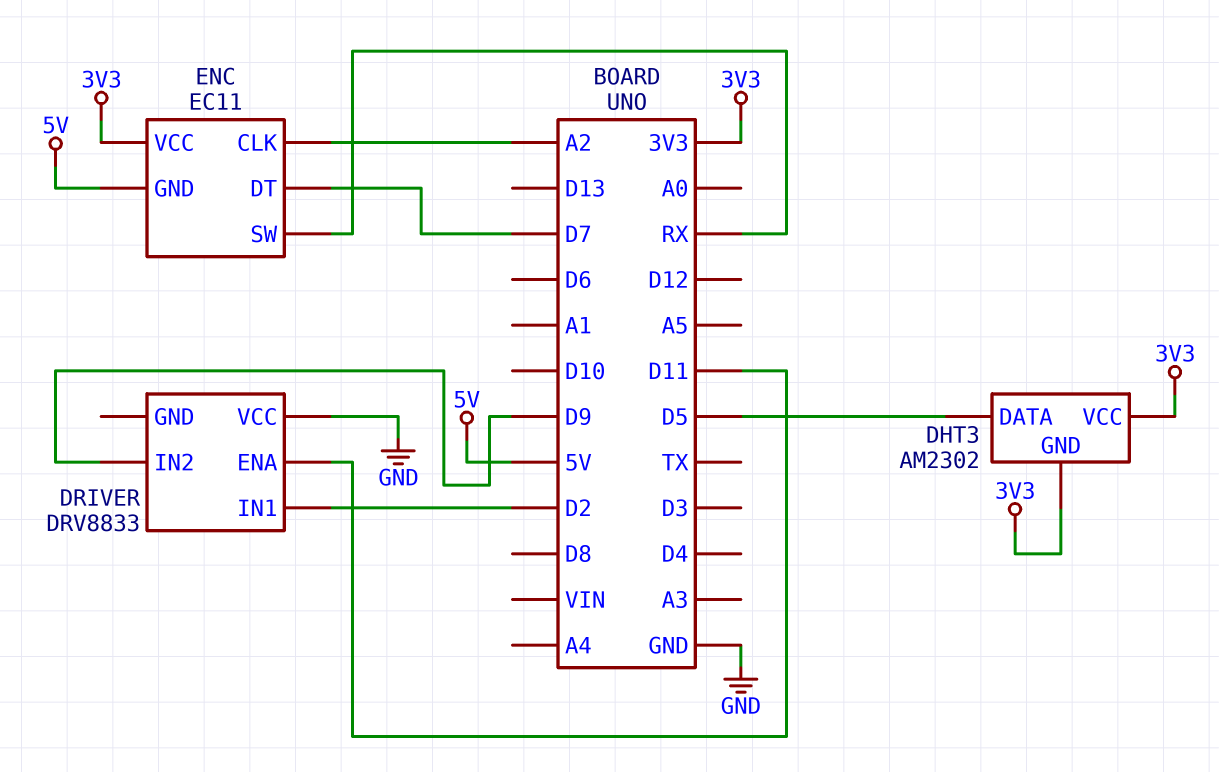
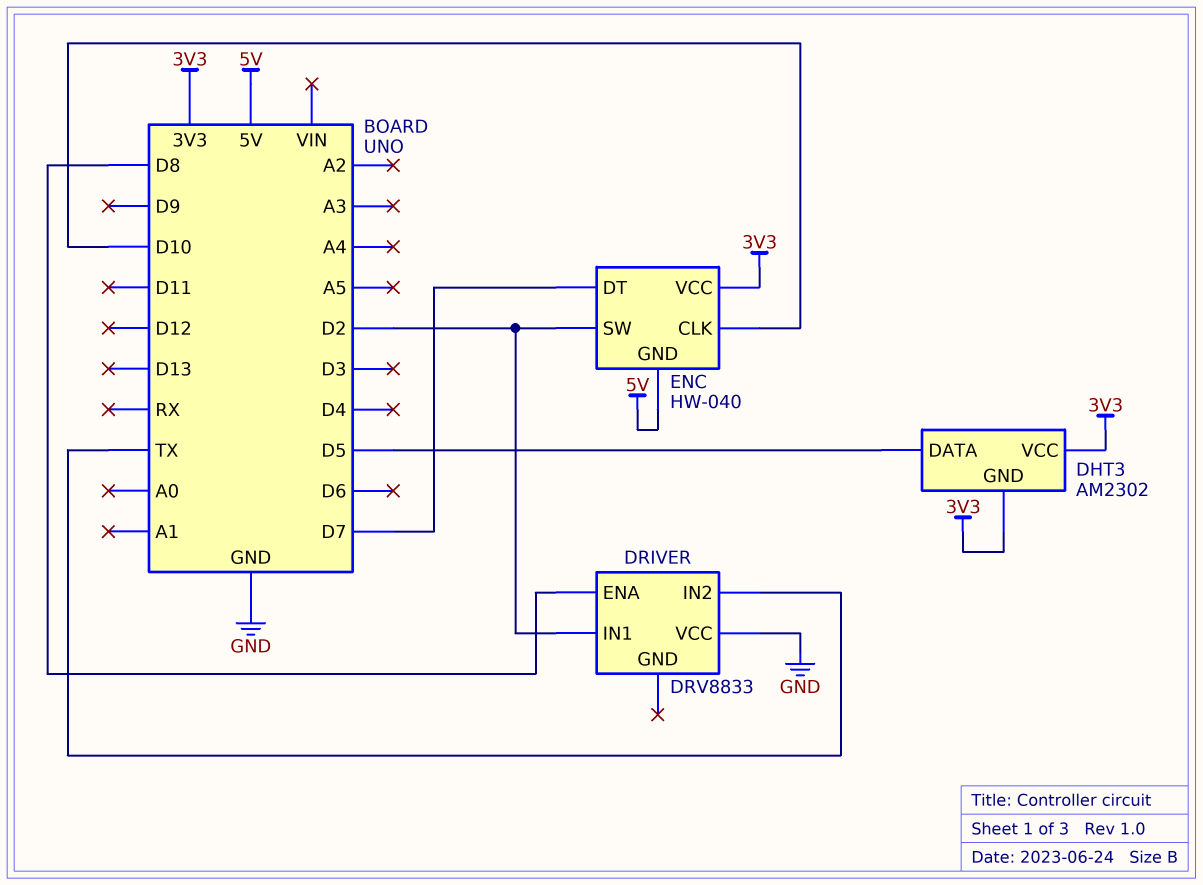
DRIVER pin ENA: D11 -> D8
DRIVER pin IN2: D9 -> TX
ENC: EC11 -> HW-040
ENC pin CLK: A2 -> D10
ENC pin SW: RX -> D2

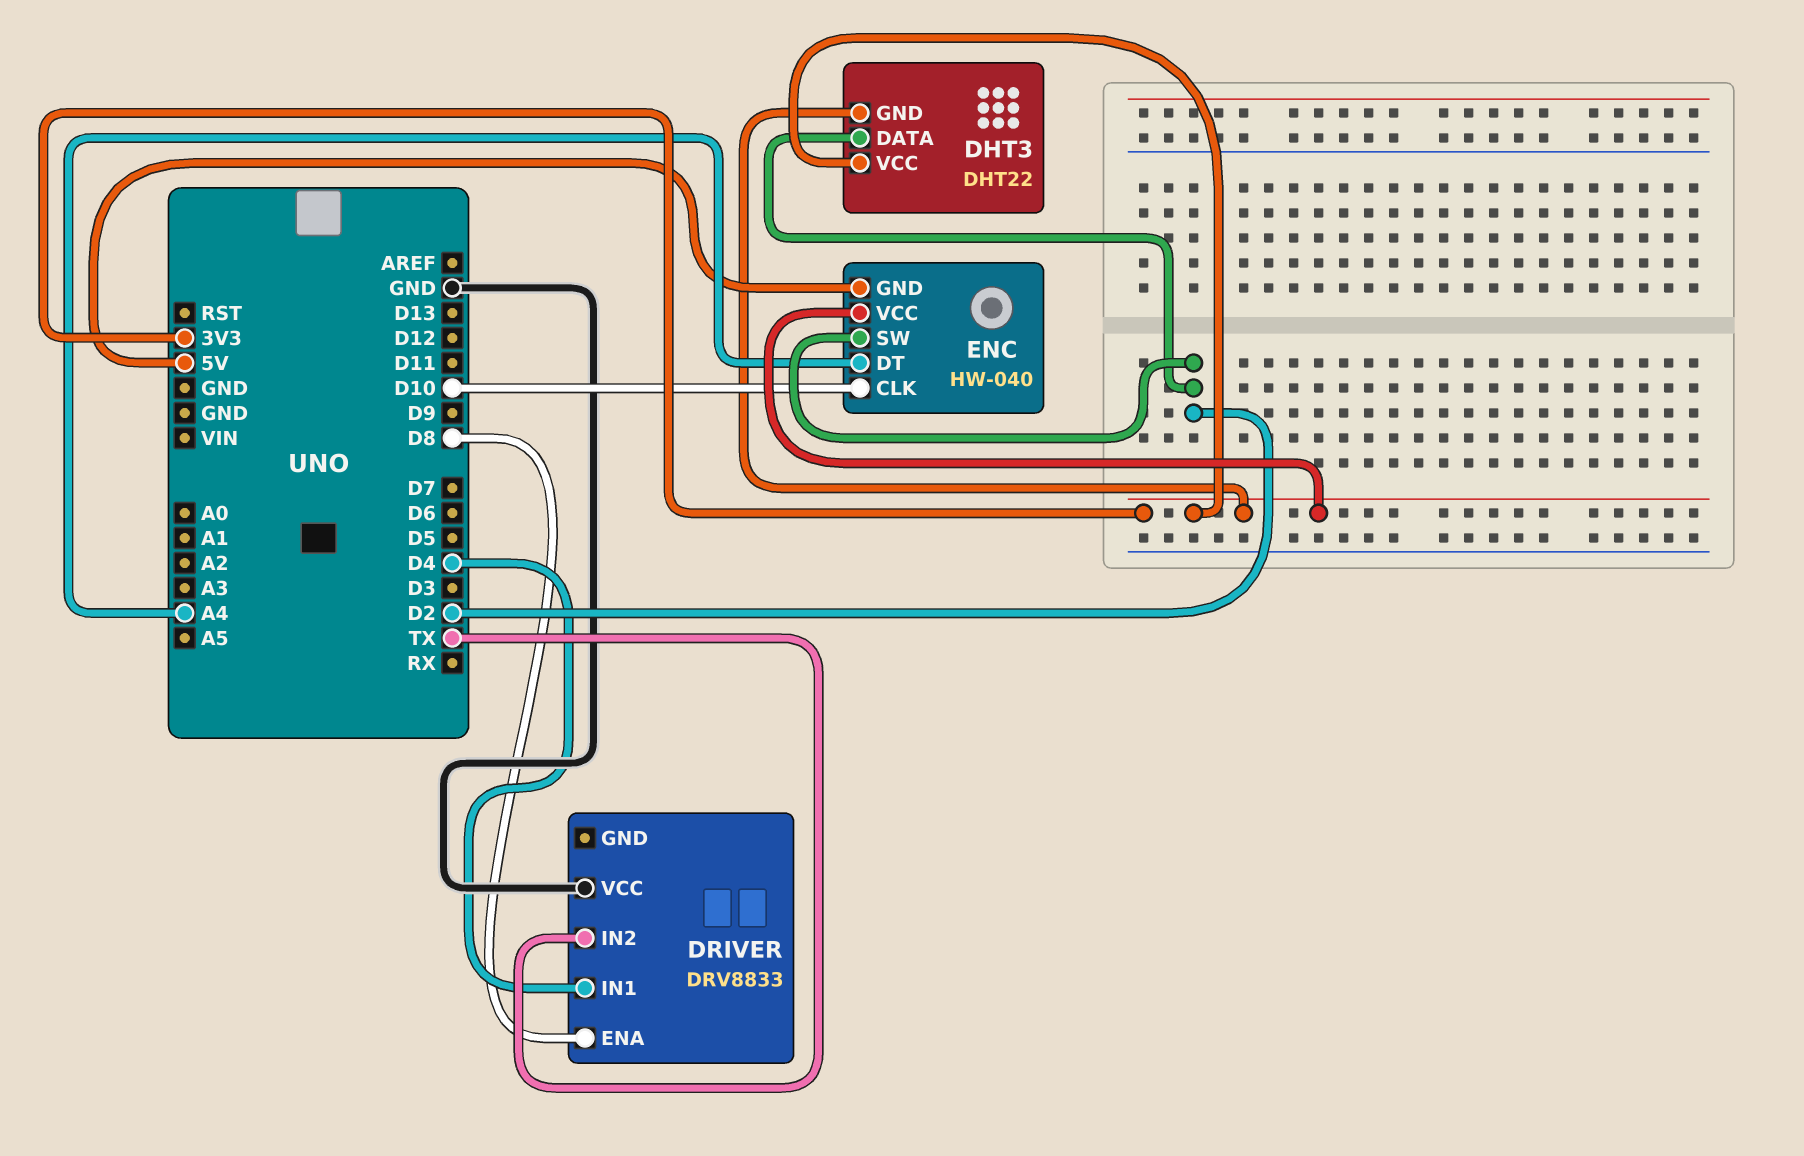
DHT3: AM2302 -> DHT22
DHT3 pin DATA: D5 -> D2
DRIVER pin IN1: D2 -> D4
ENC pin DT: D7 -> A4

